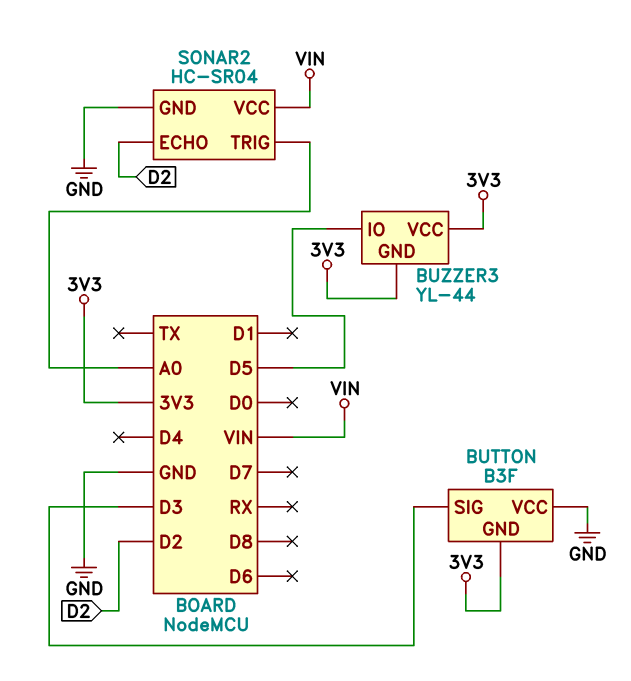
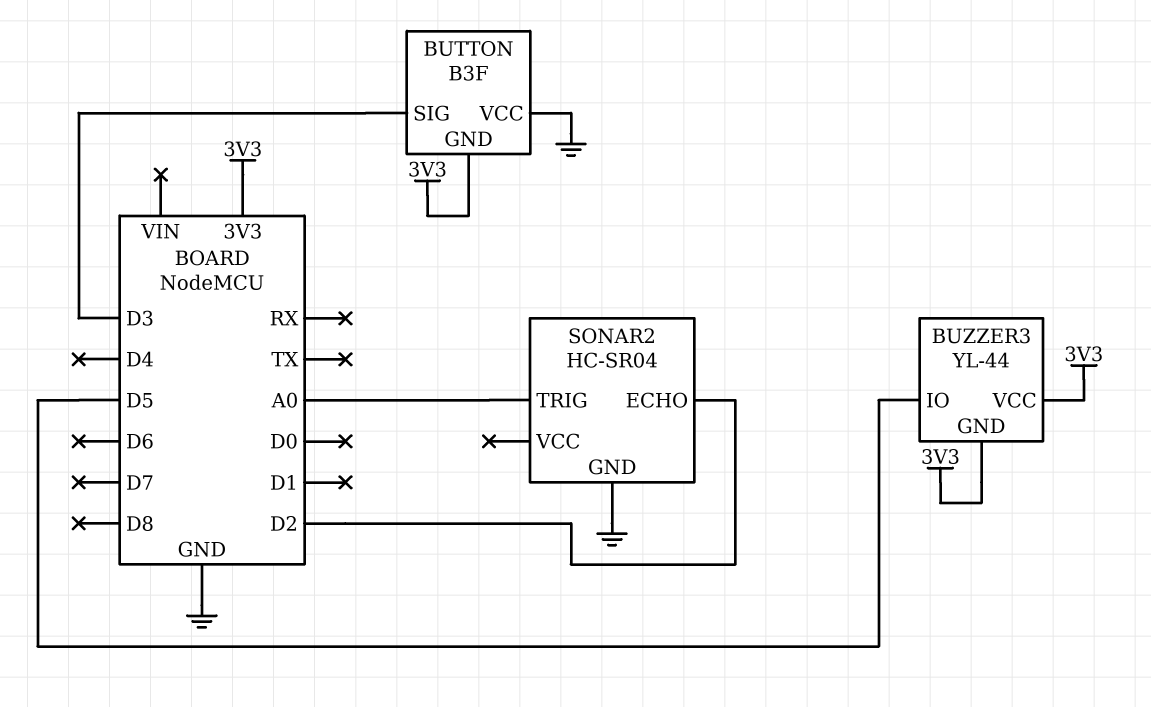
SONAR2 pin VCC: VIN -> none

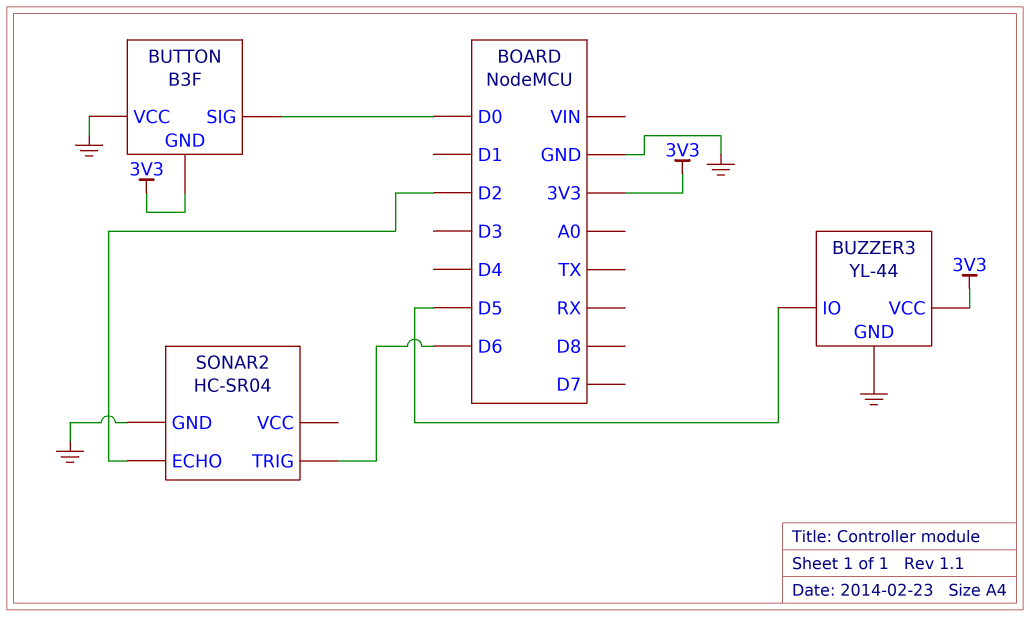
BUTTON pin SIG: D3 -> D0
BUZZER3 pin GND: 3V3 -> GND
SONAR2 pin TRIG: A0 -> D6

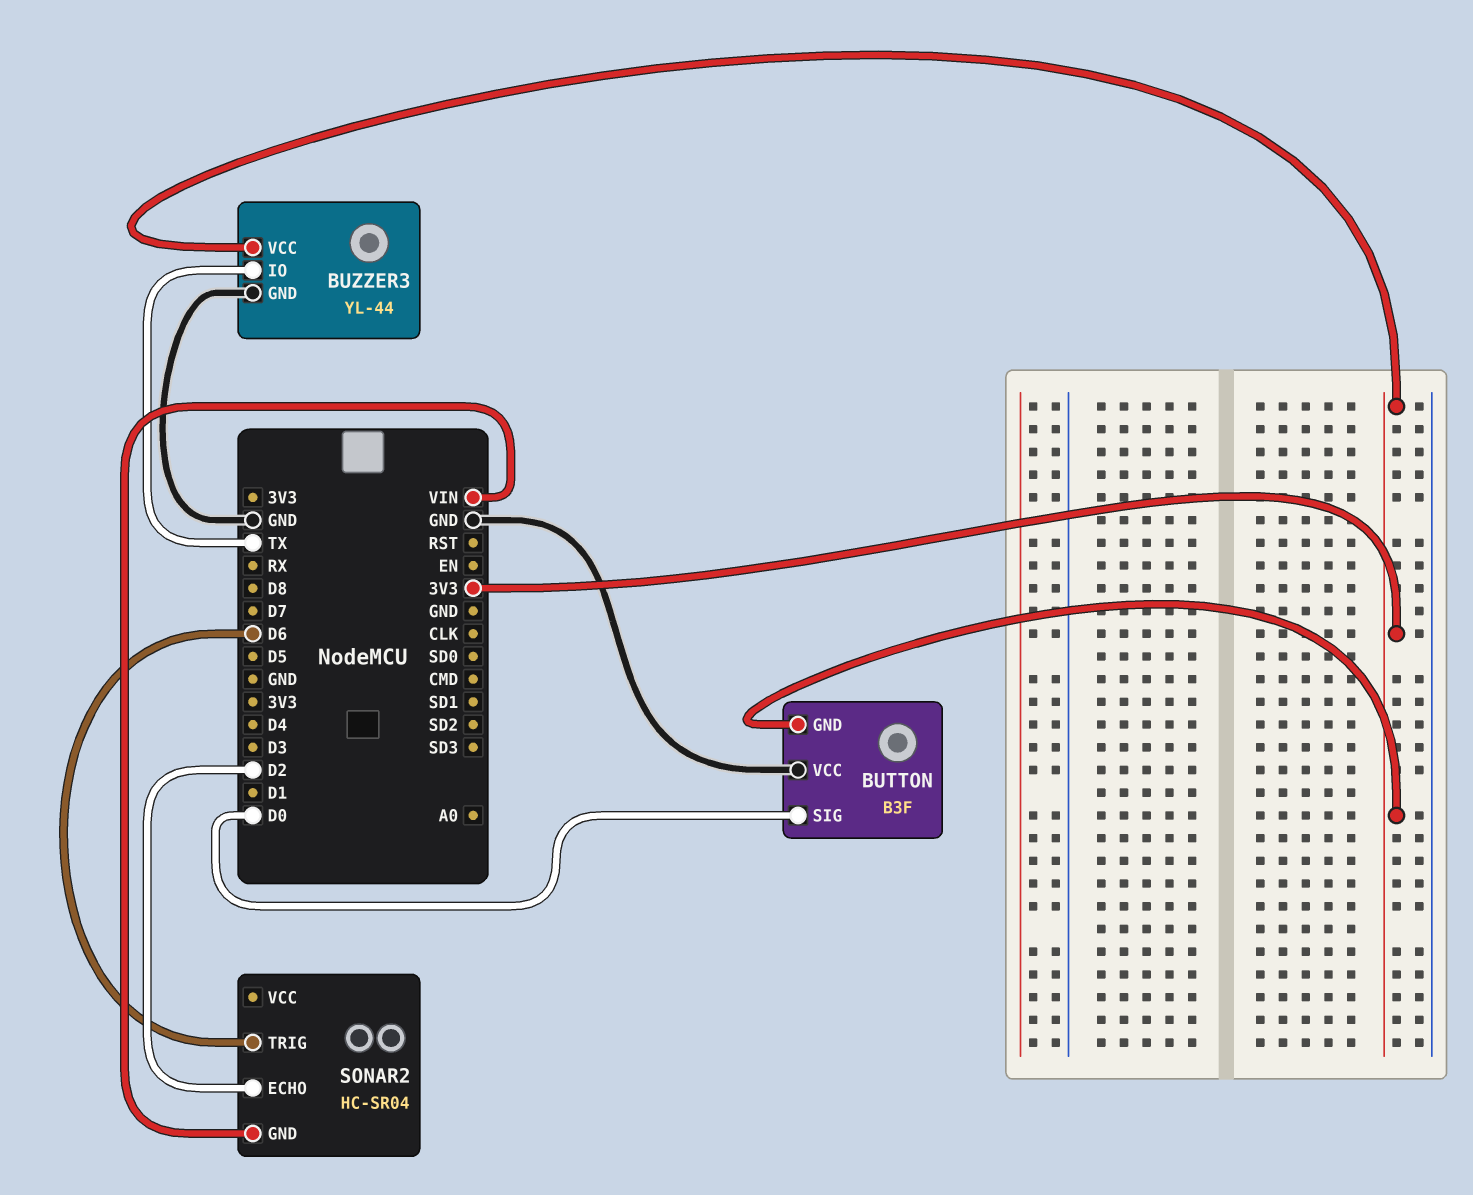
BUZZER3 pin IO: D5 -> TX
SONAR2 pin GND: GND -> VIN

